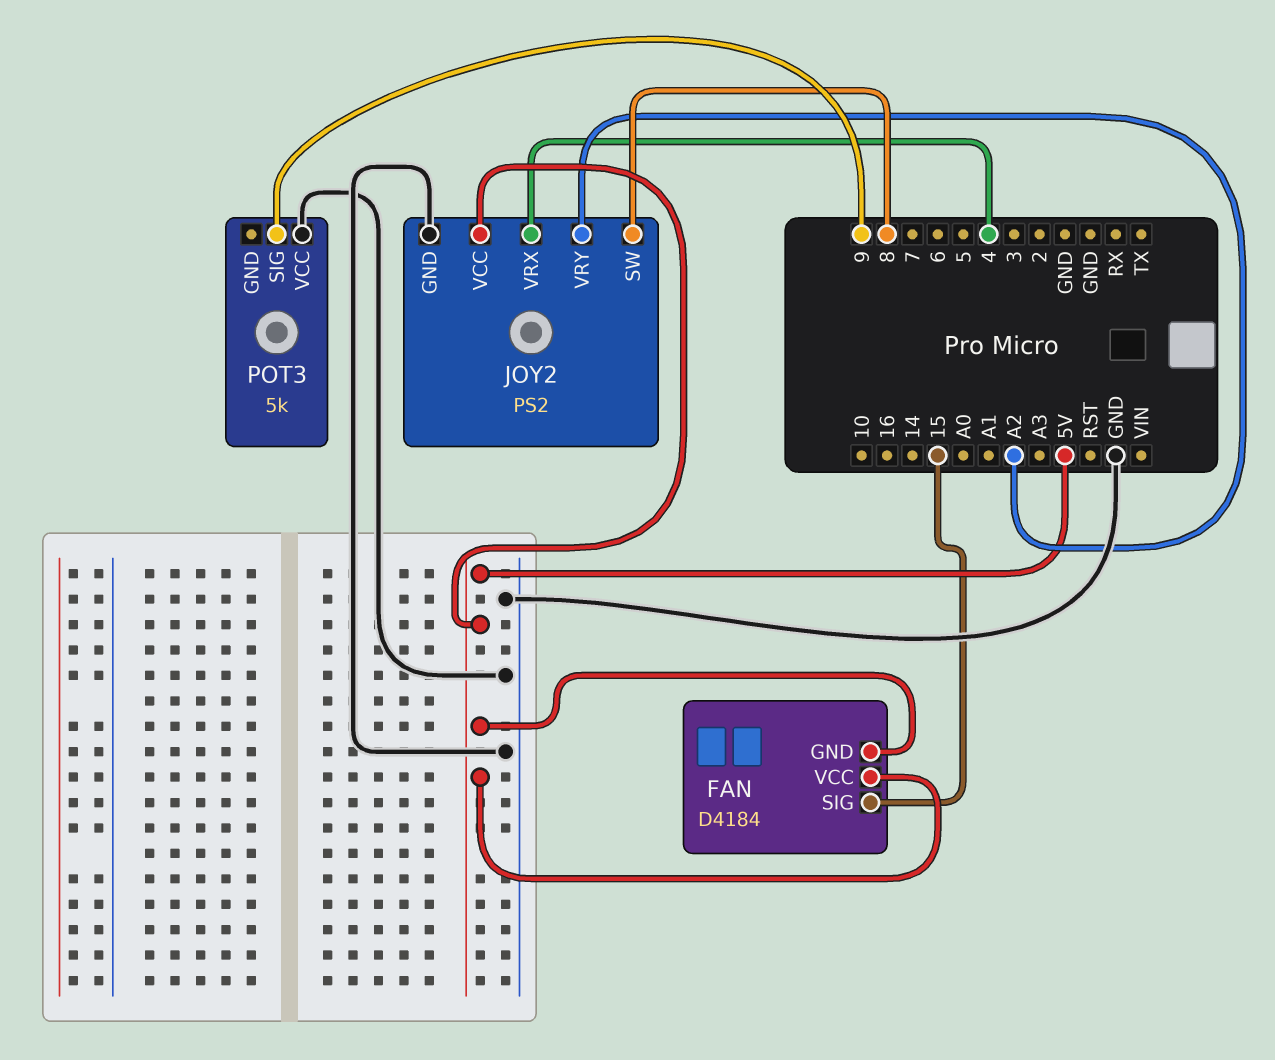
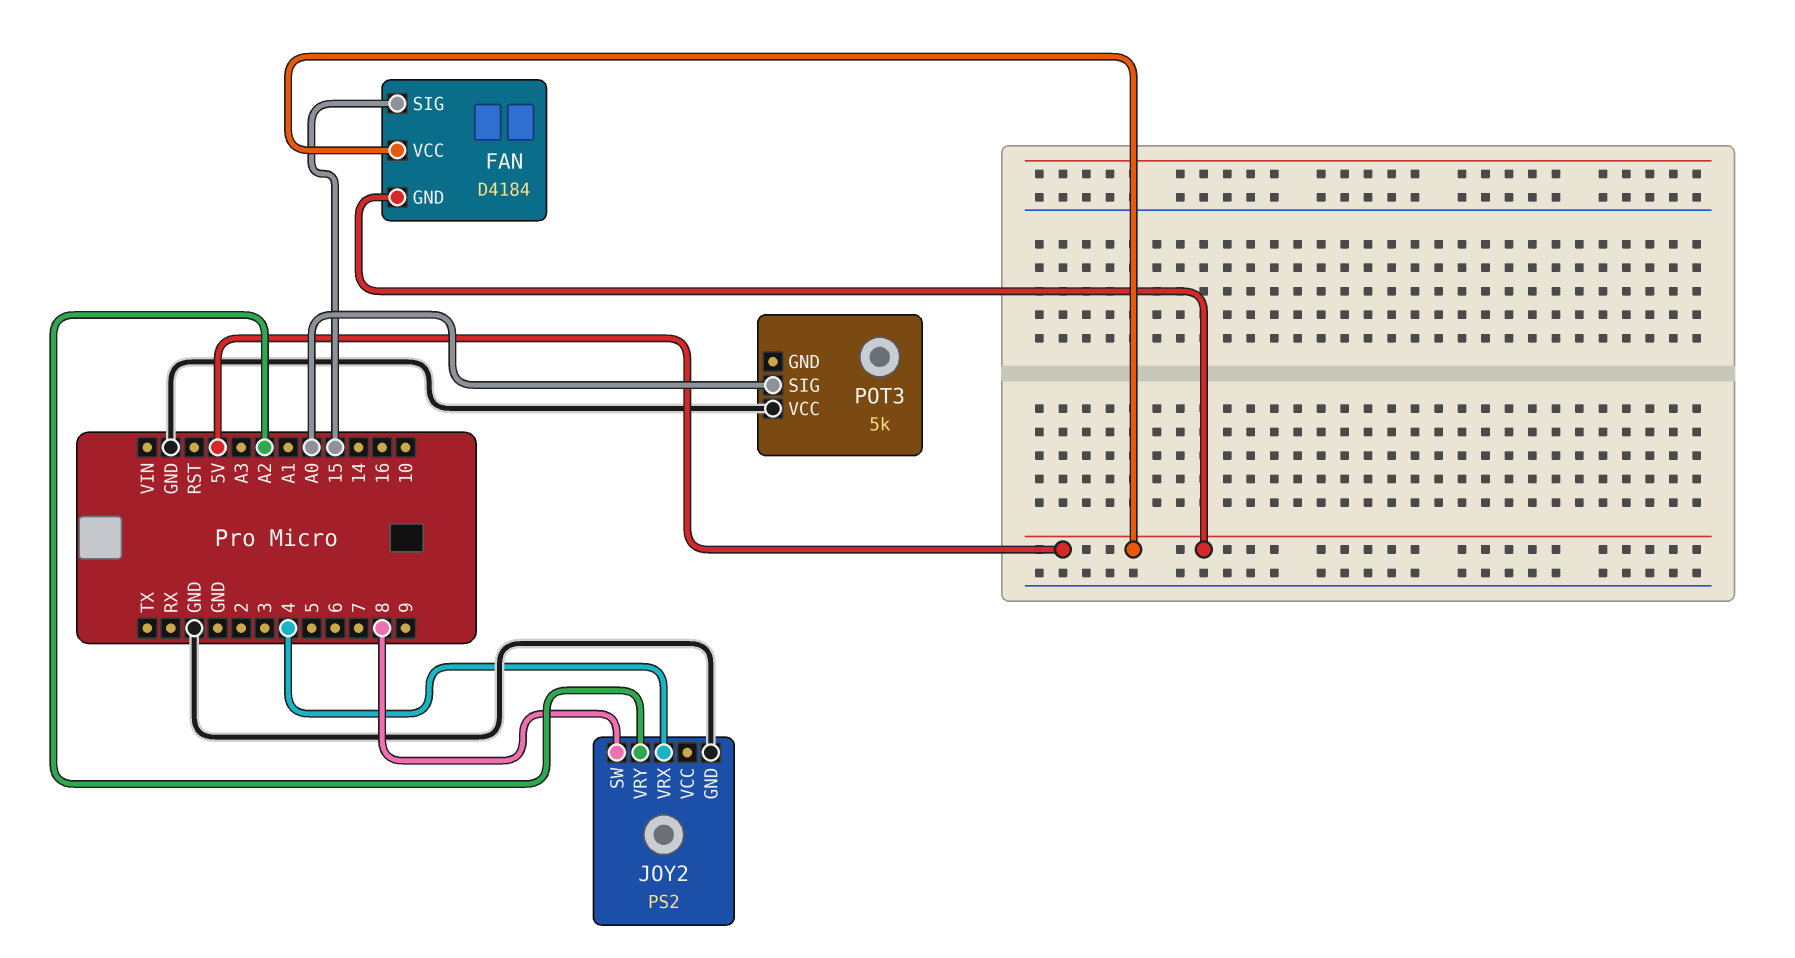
JOY2 pin VCC: 5V -> none
POT3 pin SIG: 9 -> A0

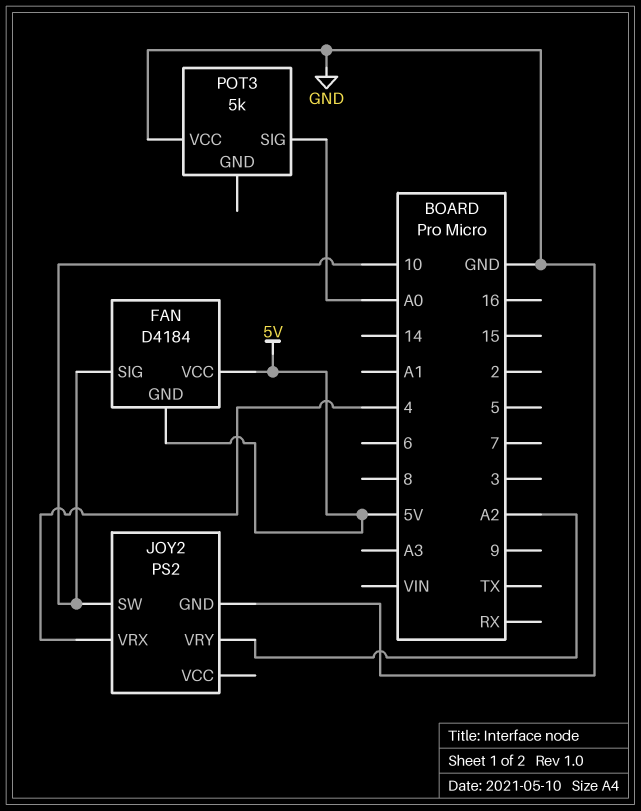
FAN pin SIG: 15 -> 10
JOY2 pin SW: 8 -> 10

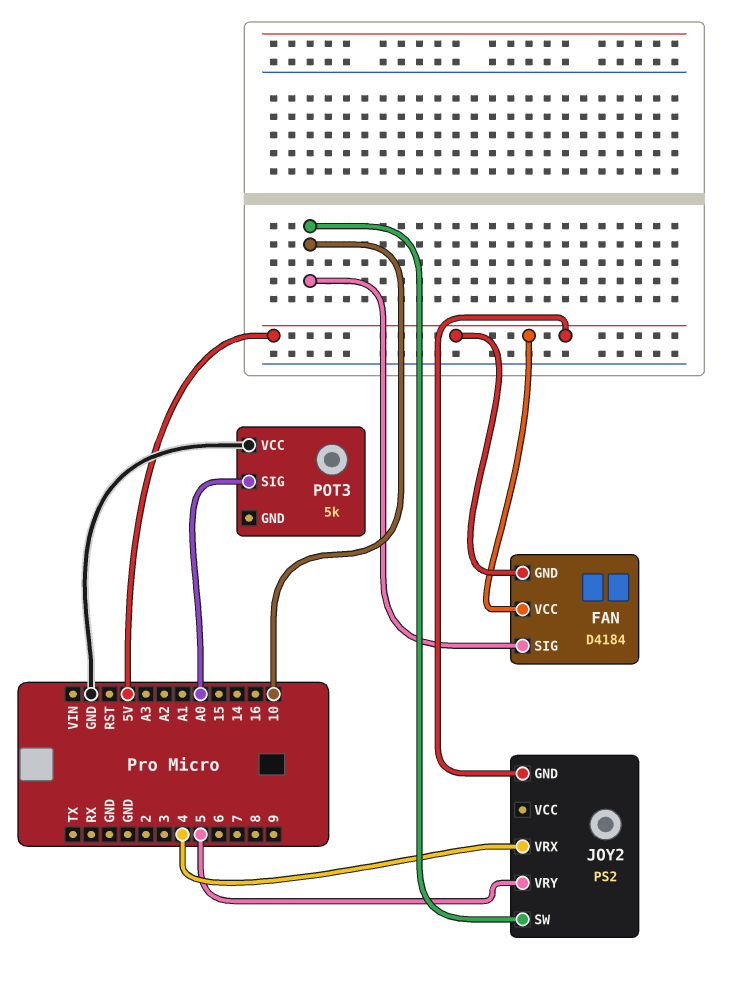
JOY2 pin GND: GND -> 5V
JOY2 pin VRY: A2 -> 5

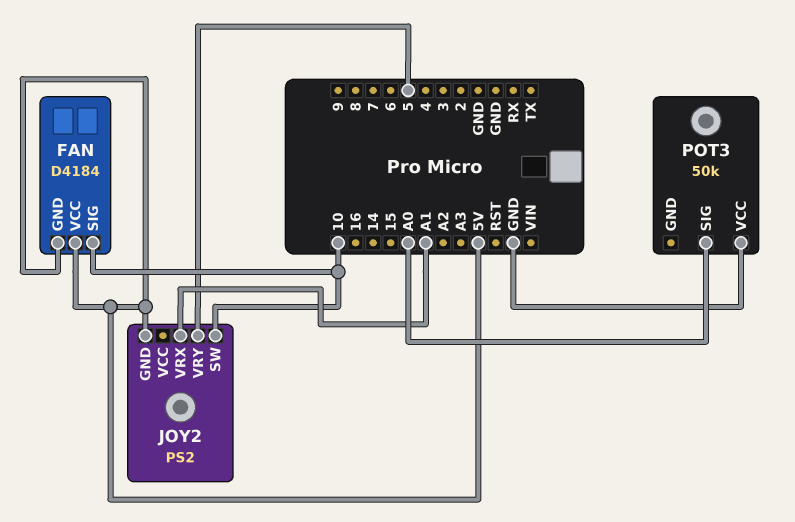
JOY2 pin VRX: 4 -> A1
POT3: 5k -> 50k

